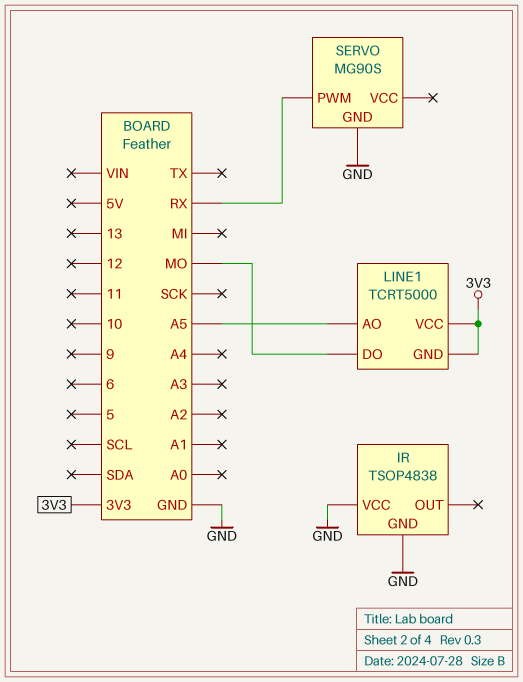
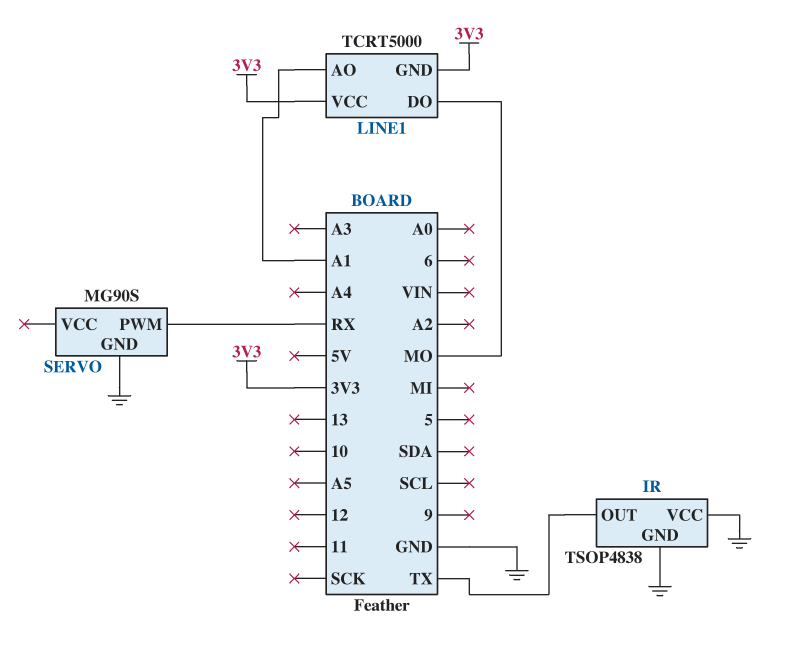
IR pin OUT: none -> TX
LINE1 pin AO: A5 -> A1

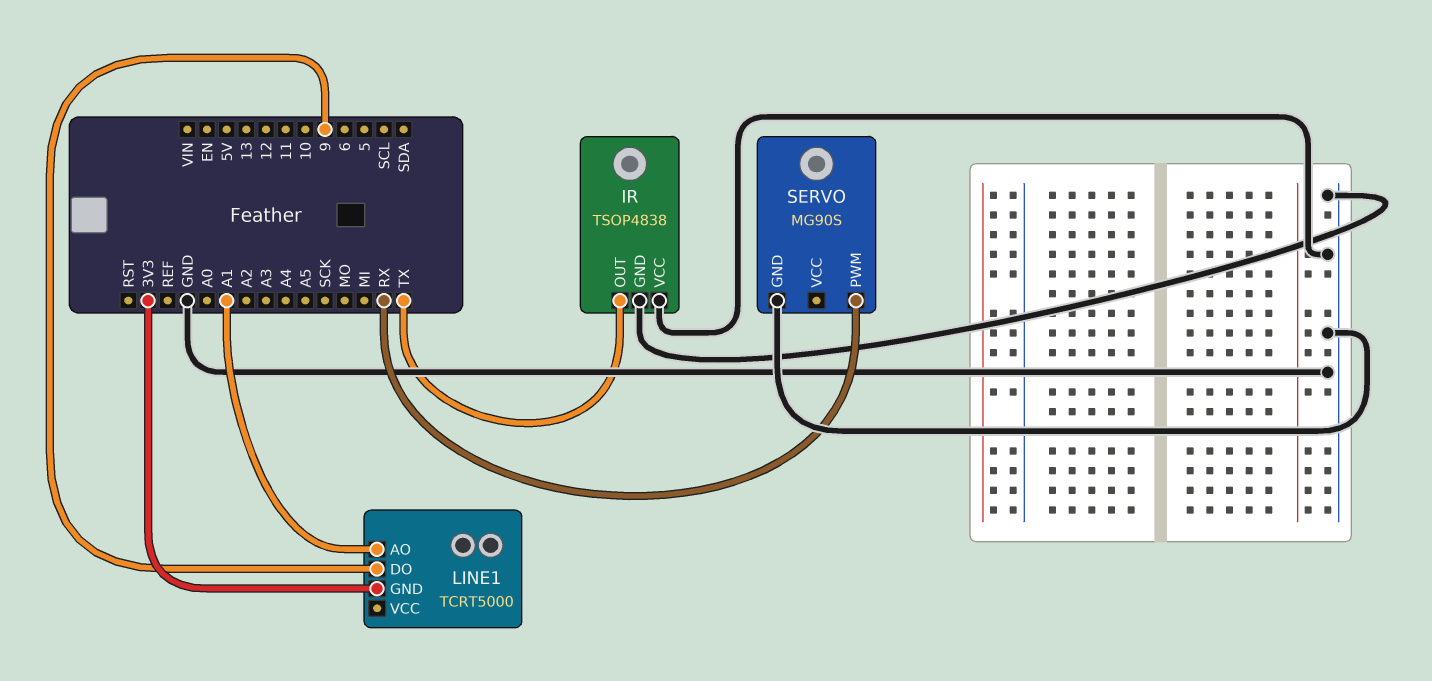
LINE1 pin DO: MO -> 9
LINE1 pin VCC: 3V3 -> none

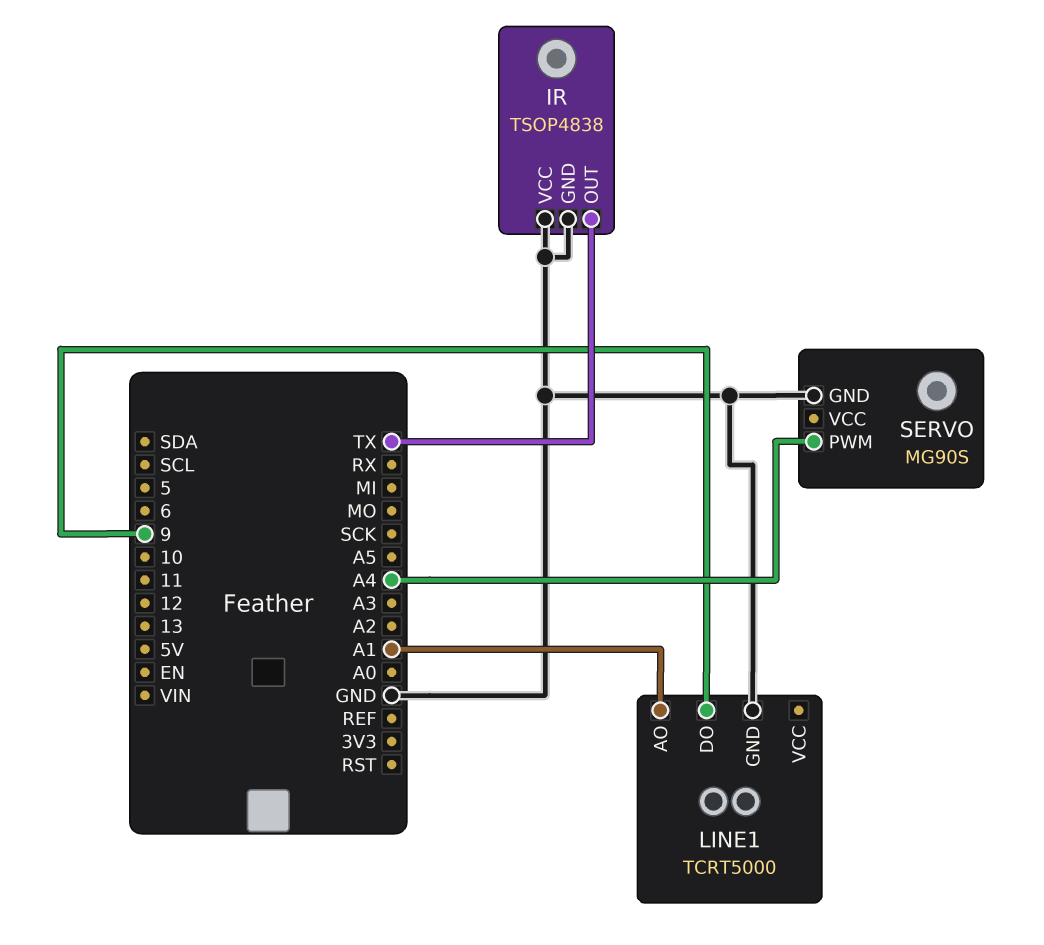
LINE1 pin GND: 3V3 -> GND
SERVO pin PWM: RX -> A4

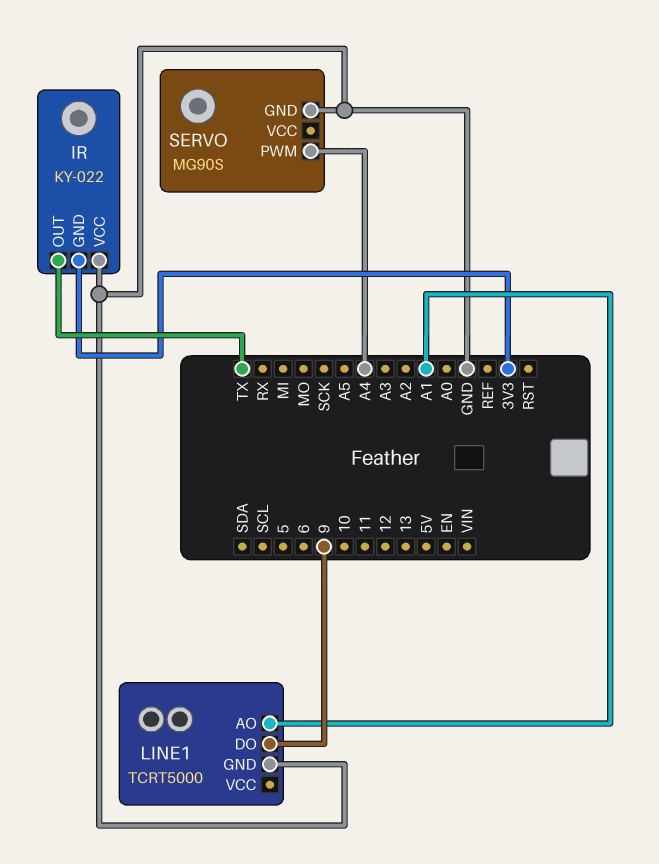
IR: TSOP4838 -> KY-022
IR pin GND: GND -> 3V3

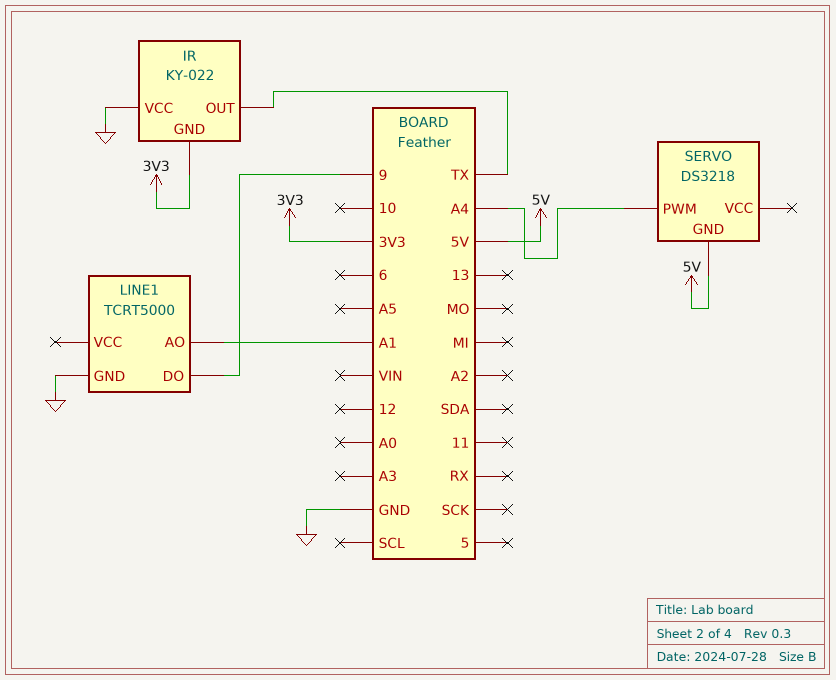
SERVO: MG90S -> DS3218
SERVO pin GND: GND -> 5V

